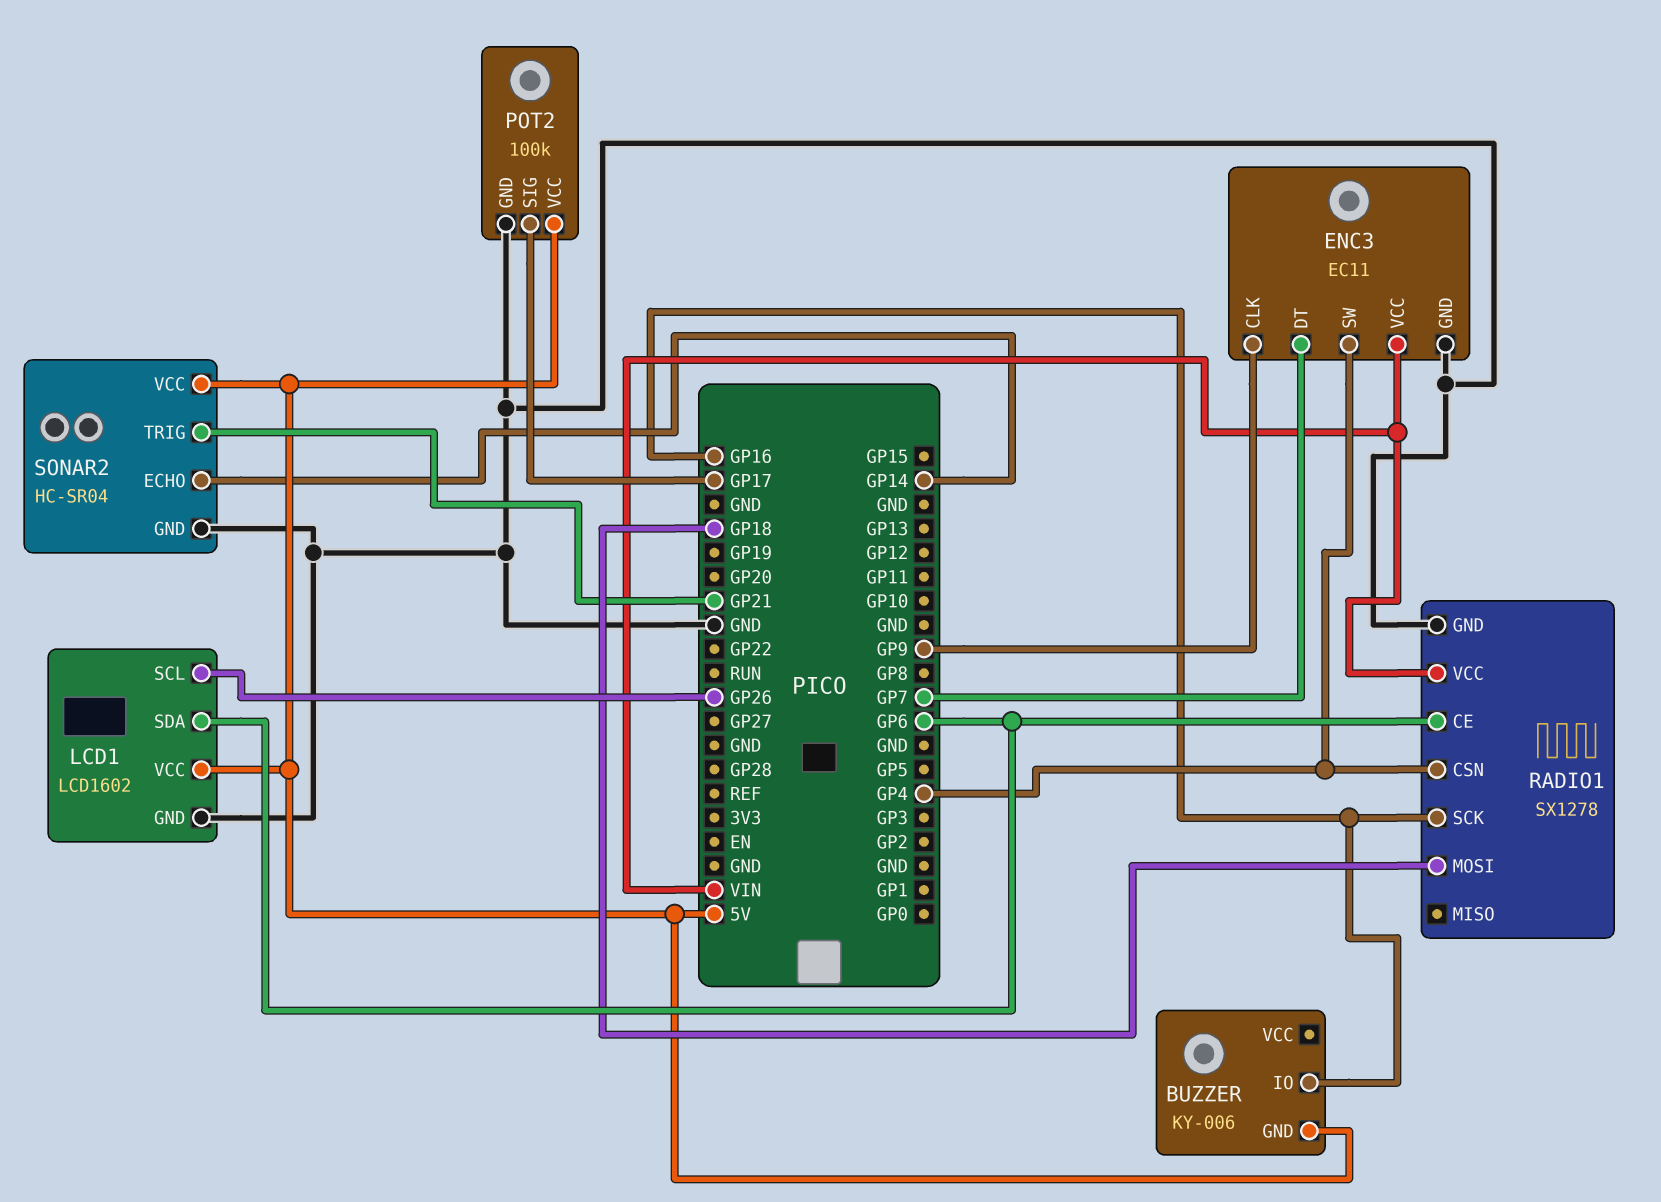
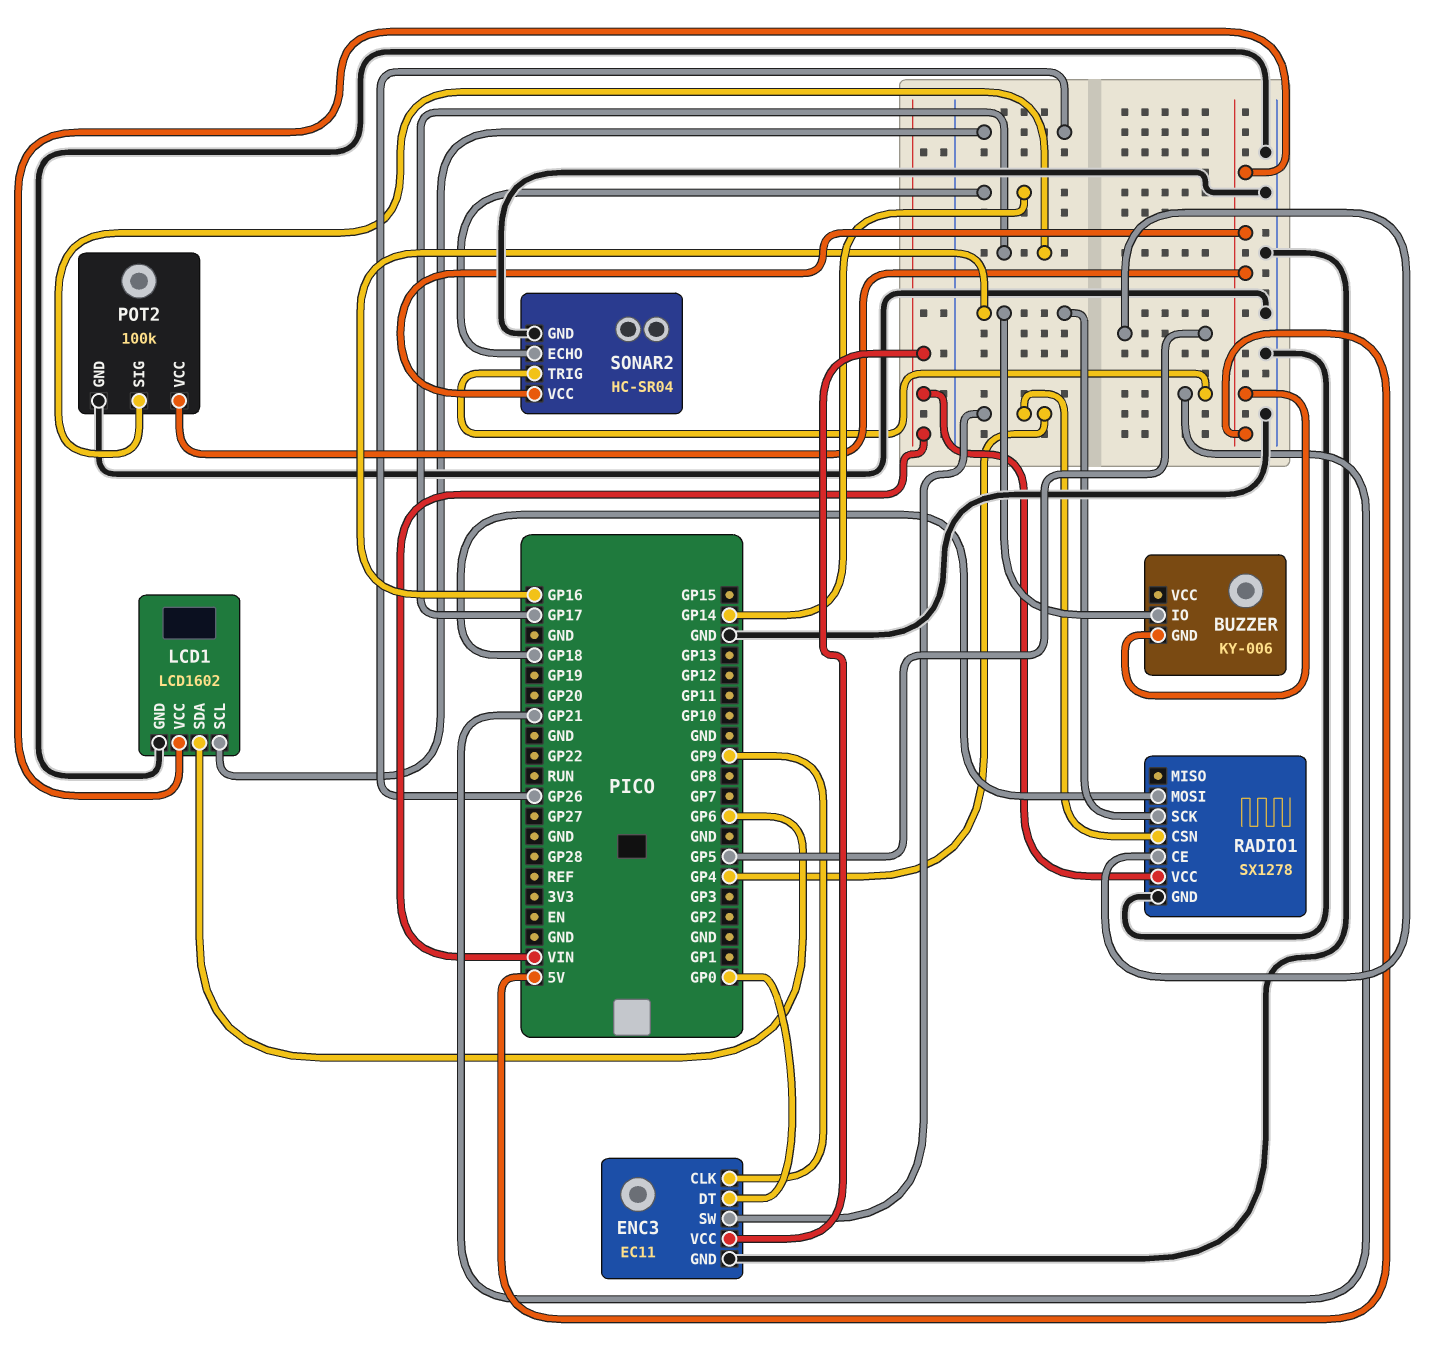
ENC3 pin DT: GP7 -> GP0
RADIO1 pin CE: GP6 -> GP5

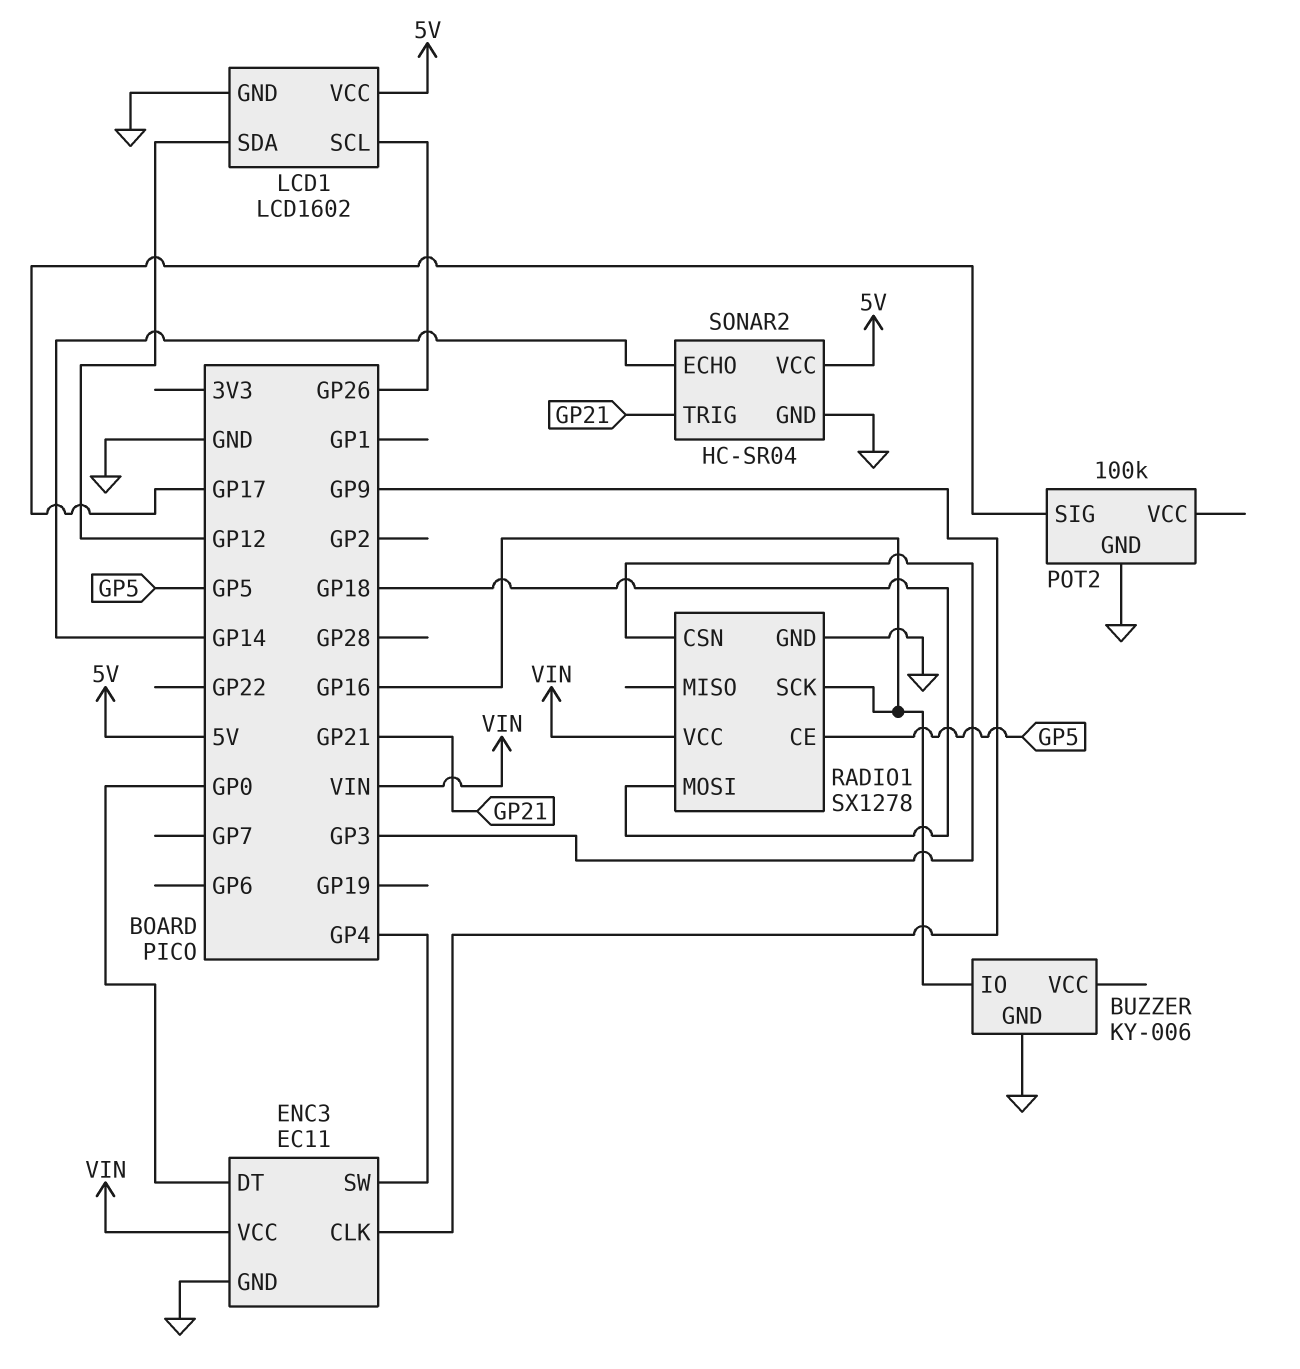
BUZZER pin GND: 5V -> GND
LCD1 pin SDA: GP6 -> GP12
POT2 pin VCC: 5V -> none
RADIO1 pin CSN: GP4 -> GP3

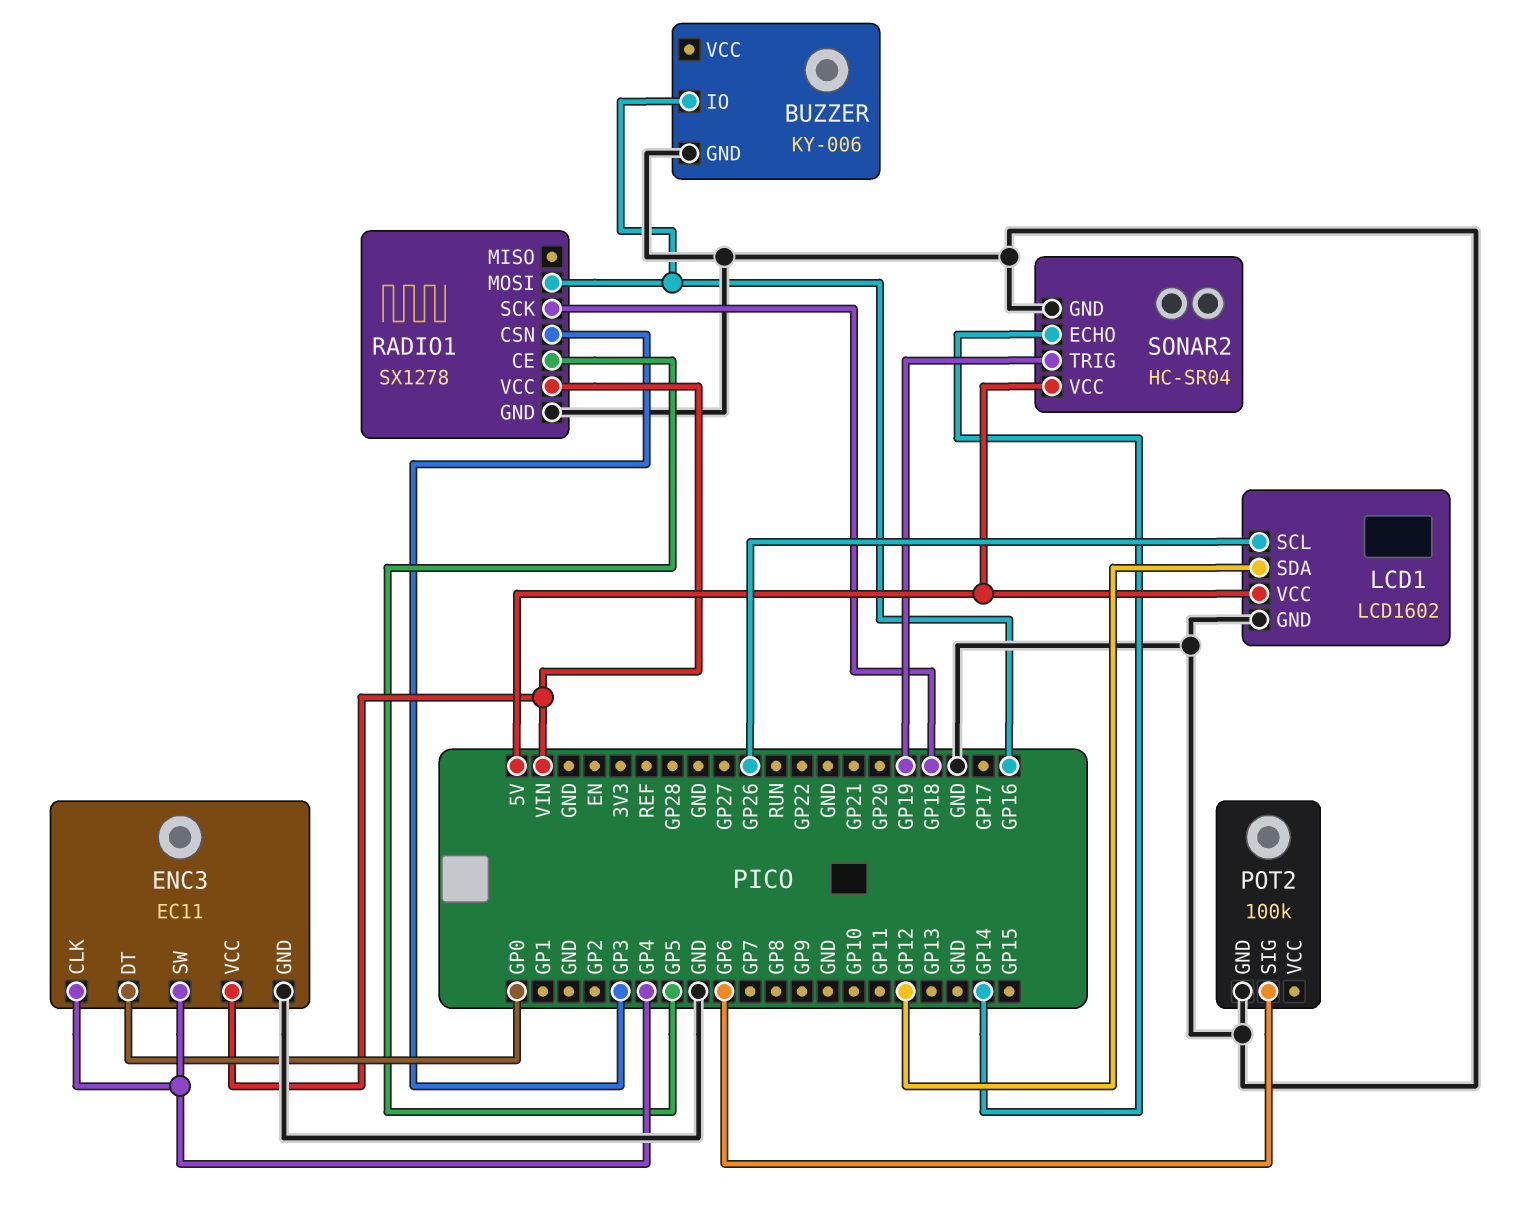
ENC3 pin CLK: GP9 -> GP4
POT2 pin SIG: GP17 -> GP6
RADIO1 pin MOSI: GP18 -> GP16
RADIO1 pin SCK: GP16 -> GP18
SONAR2 pin TRIG: GP21 -> GP19

